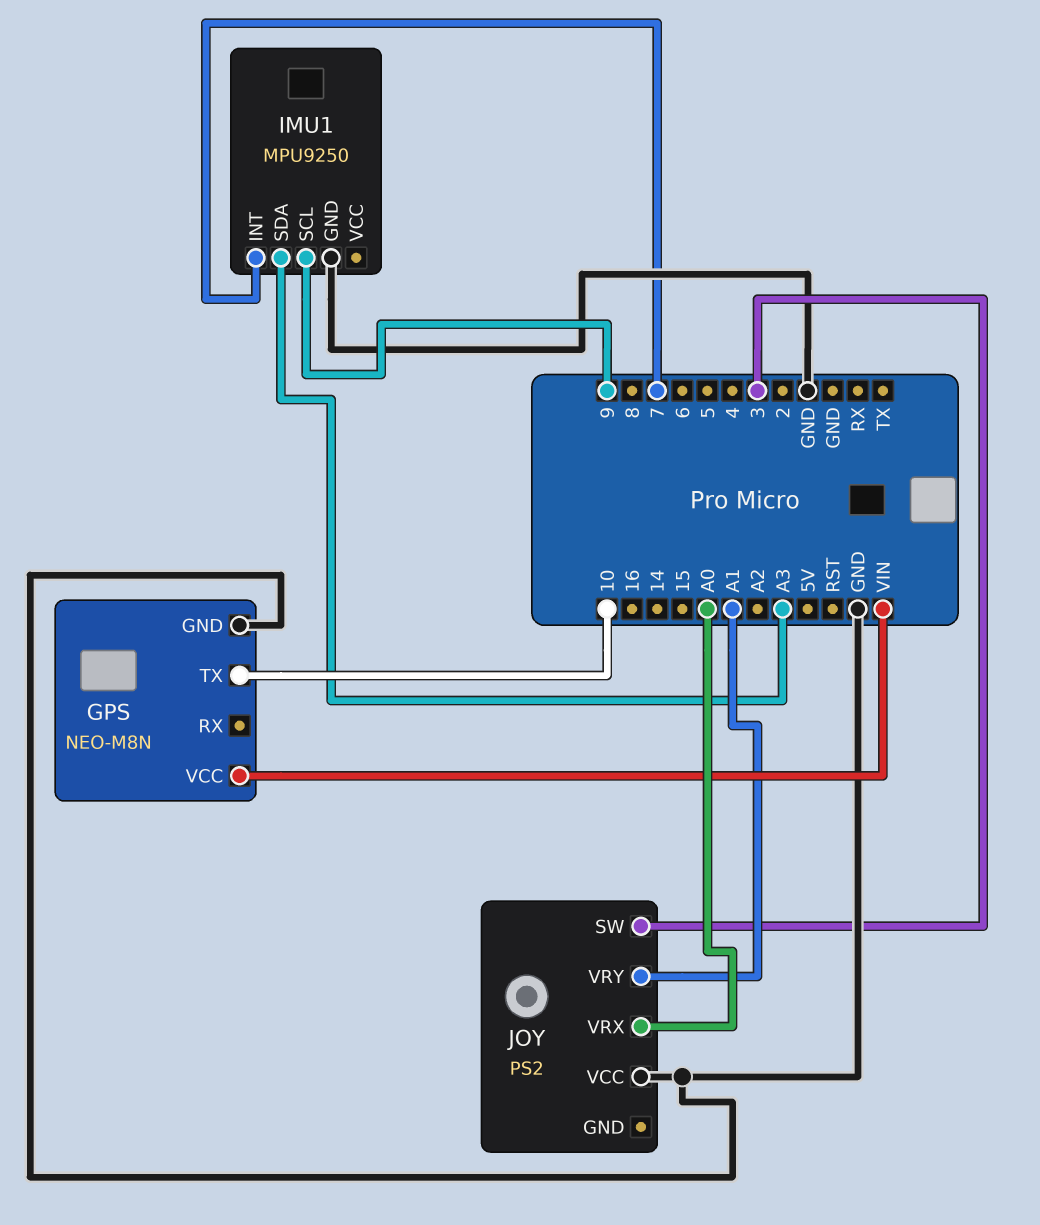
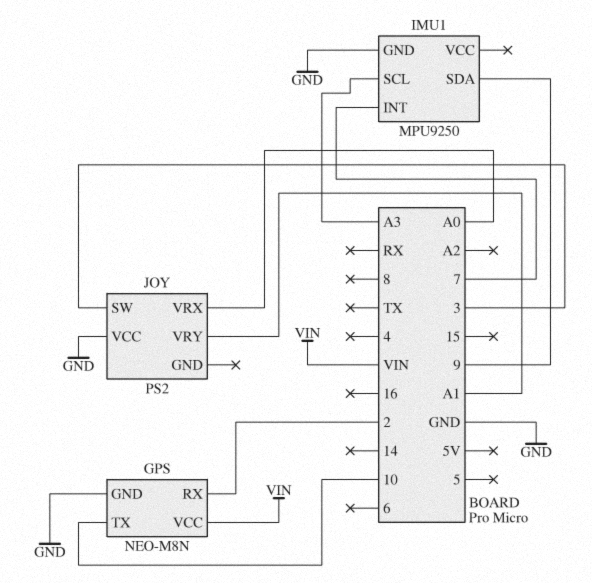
GPS pin RX: none -> 2
IMU1 pin SCL: 9 -> A3
IMU1 pin SDA: A3 -> 9

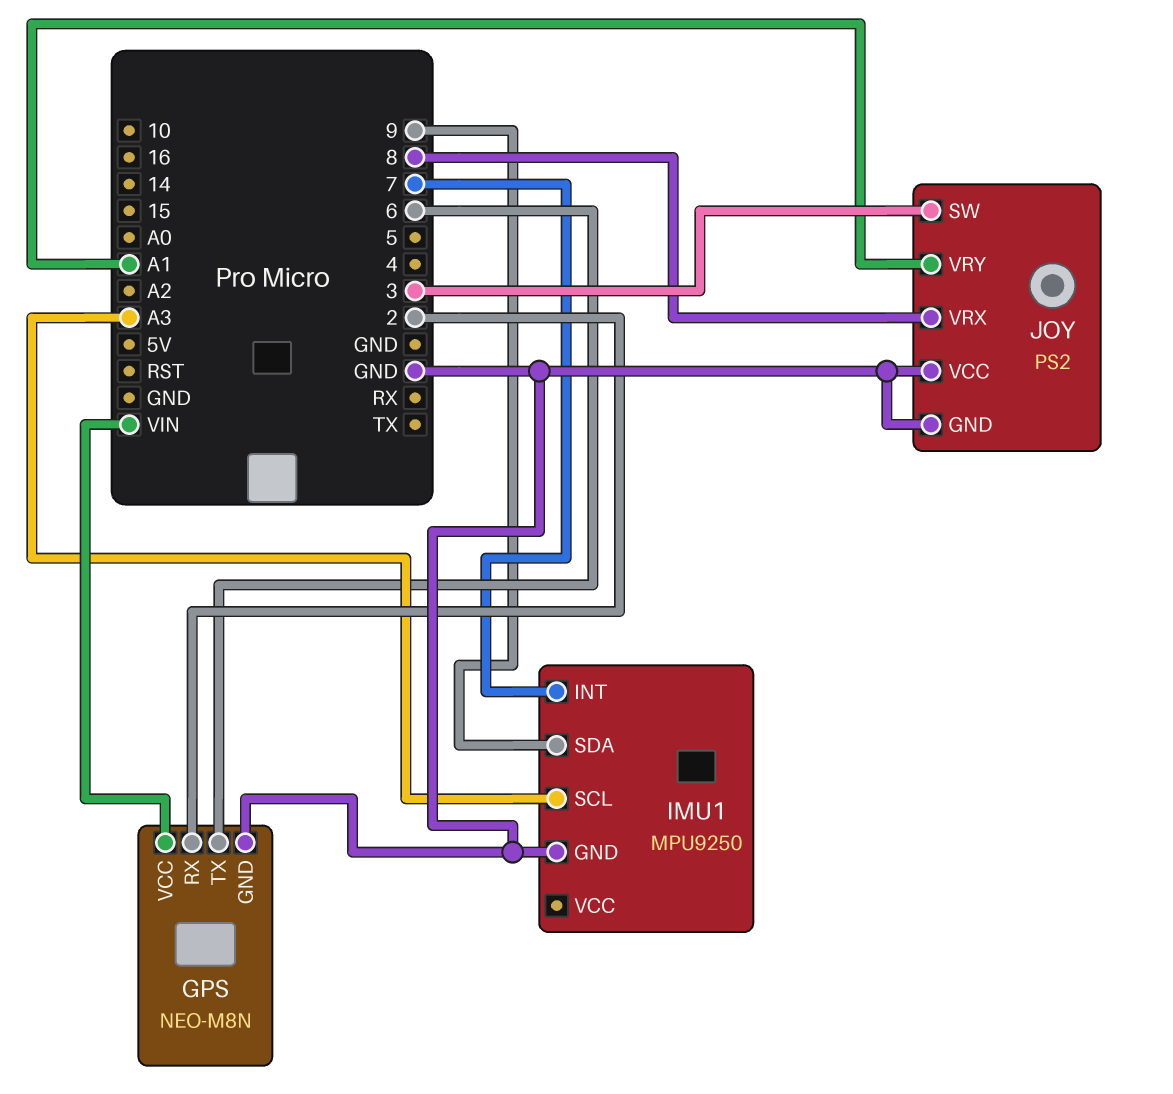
GPS pin TX: 10 -> 6
JOY pin GND: none -> GND
JOY pin VRX: A0 -> 8

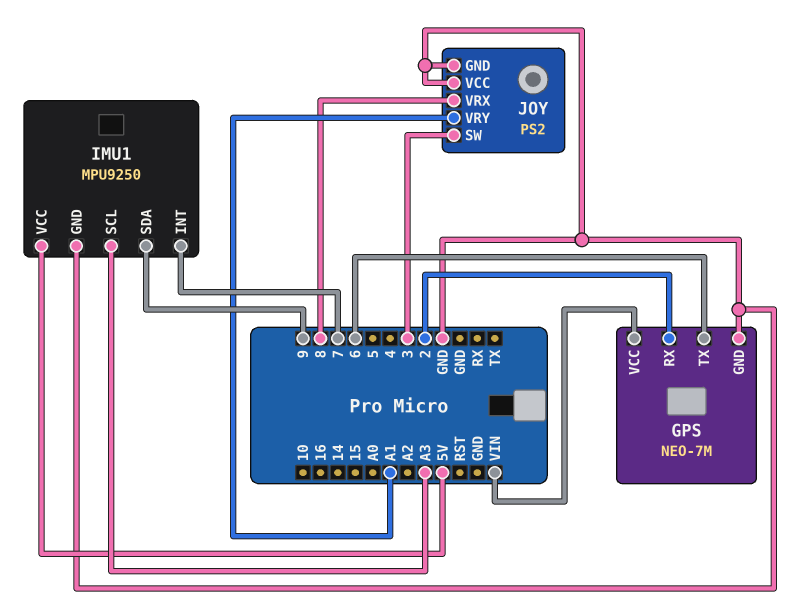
GPS: NEO-M8N -> NEO-7M
IMU1 pin VCC: none -> 5V

